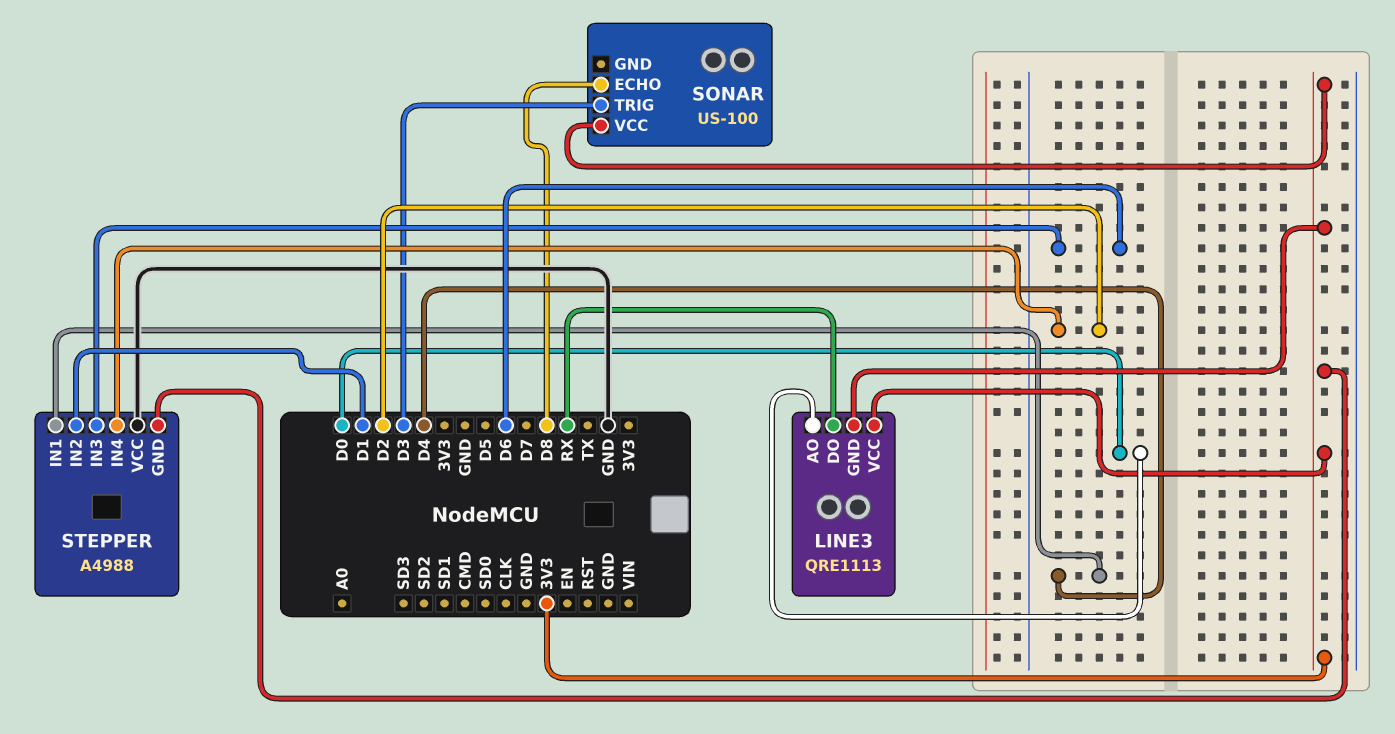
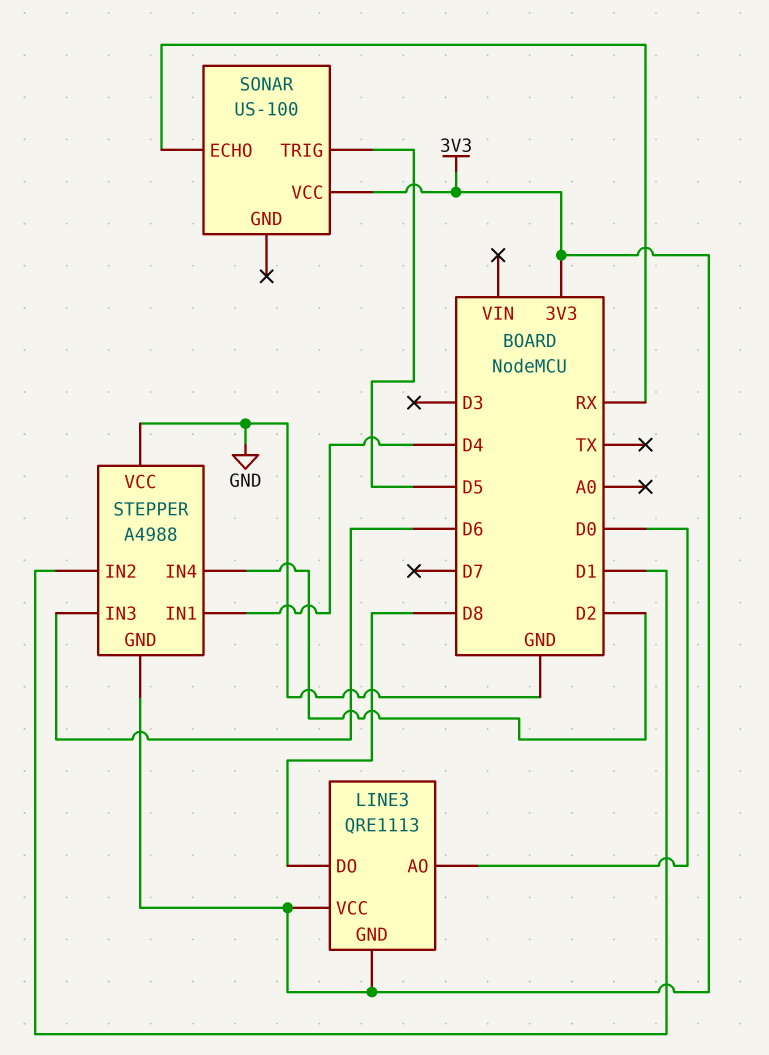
LINE3 pin DO: RX -> D8
SONAR pin ECHO: D8 -> RX
SONAR pin TRIG: D3 -> D5

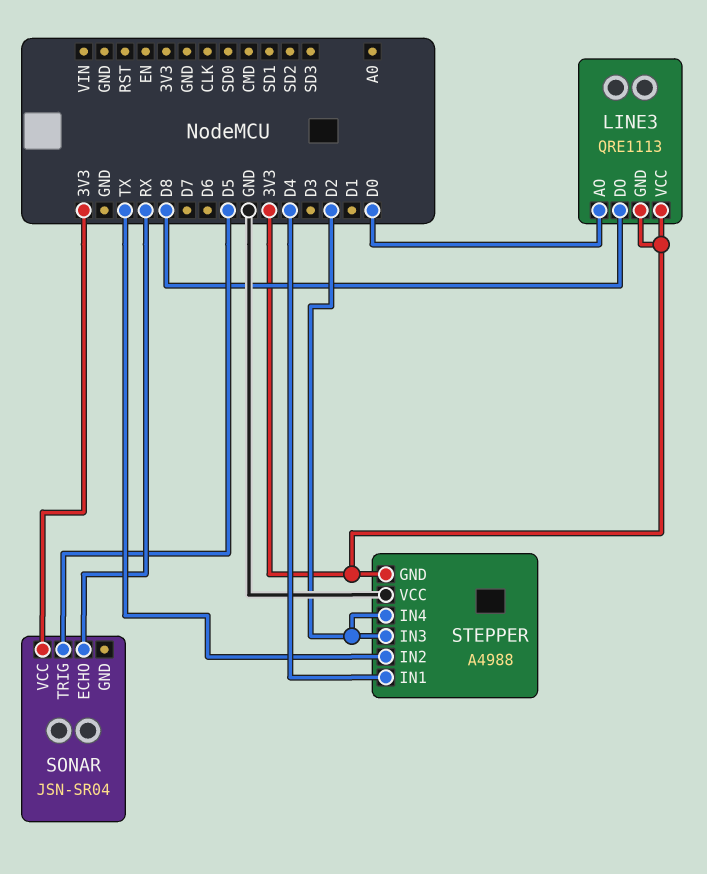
SONAR: US-100 -> JSN-SR04
STEPPER pin IN2: D1 -> TX
STEPPER pin IN3: D6 -> D2

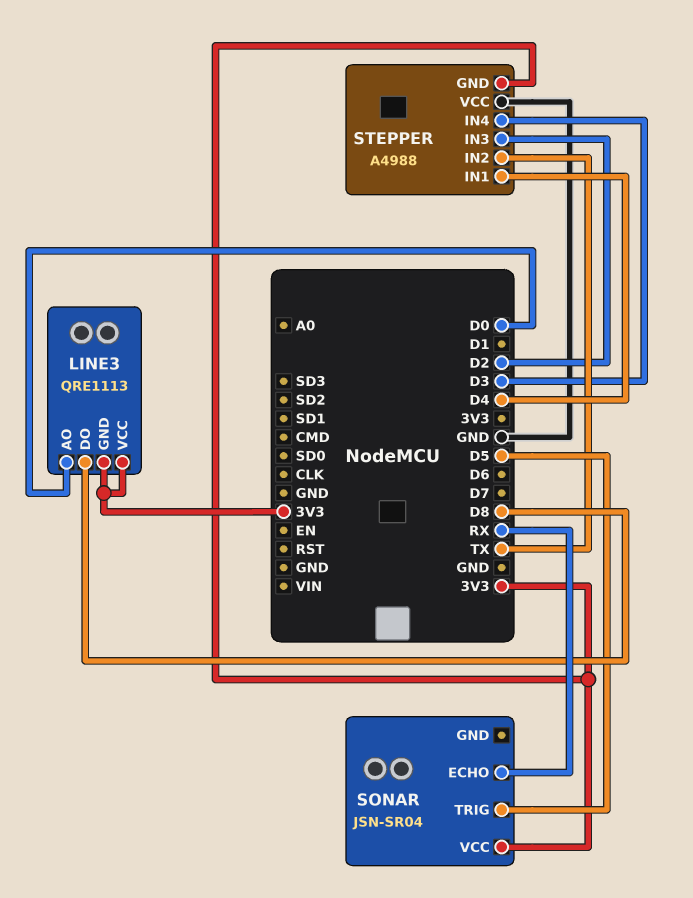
STEPPER pin IN4: D2 -> D3

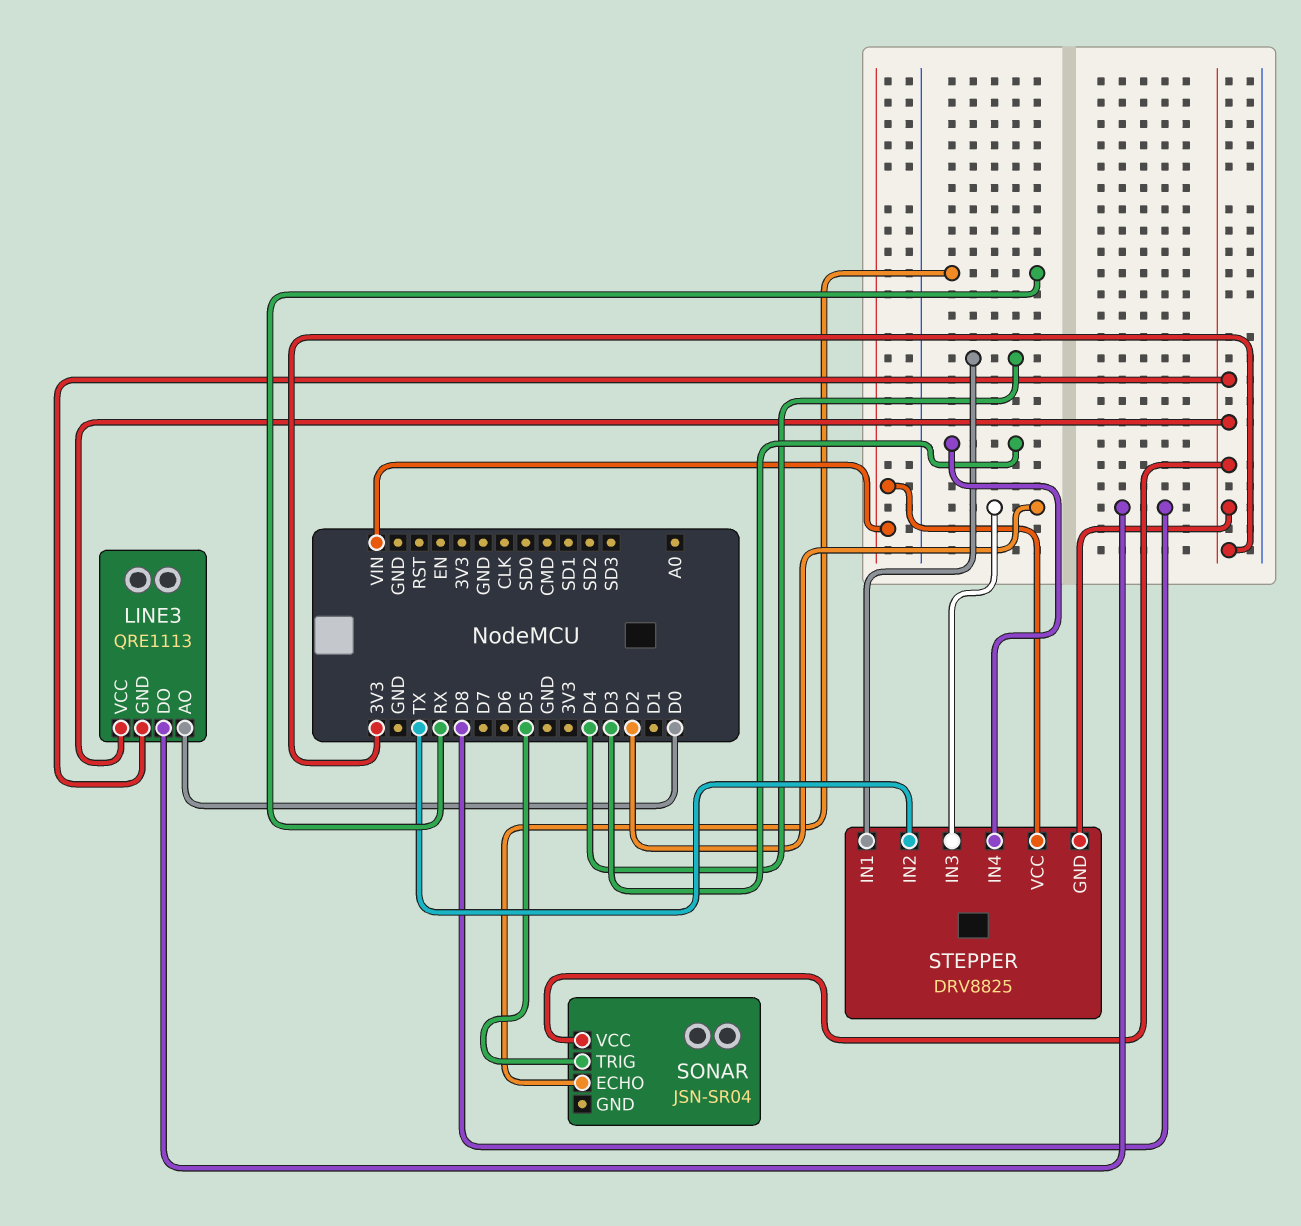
STEPPER: A4988 -> DRV8825
STEPPER pin VCC: GND -> VIN

